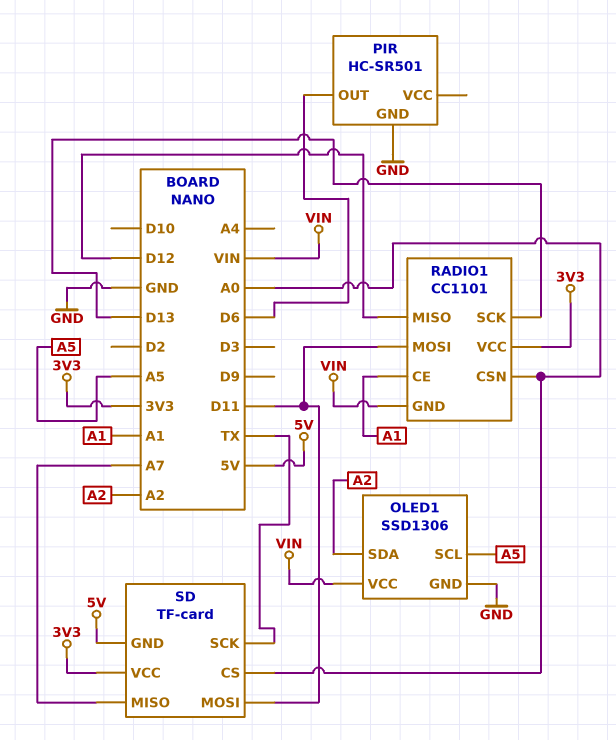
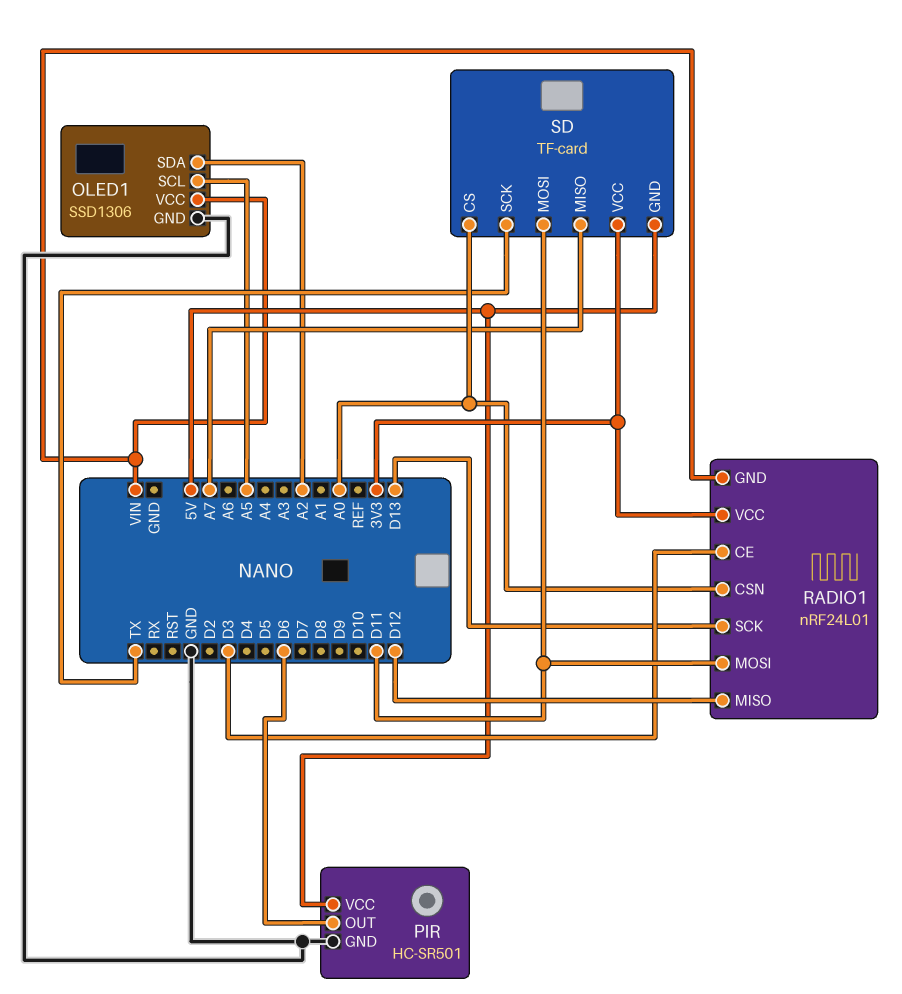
PIR pin VCC: none -> 5V
RADIO1: CC1101 -> nRF24L01
RADIO1 pin CE: A1 -> D3

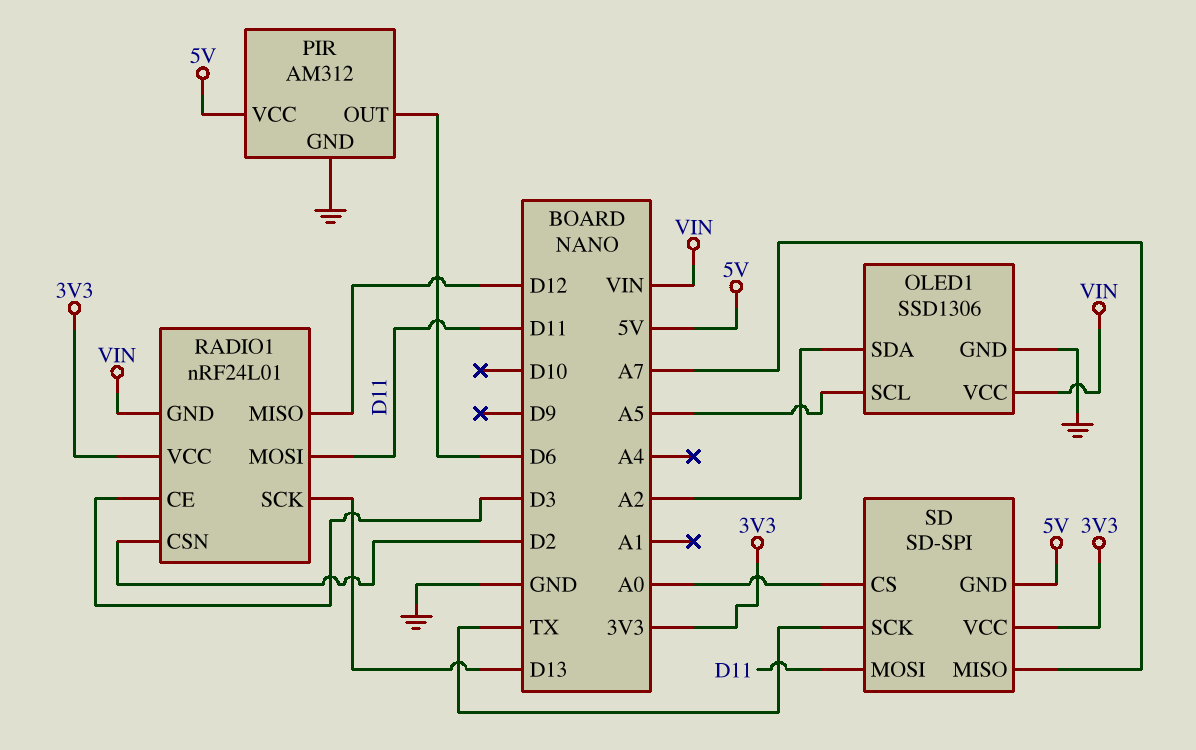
PIR: HC-SR501 -> AM312
RADIO1 pin CSN: A0 -> D2
SD: TF-card -> SD-SPI

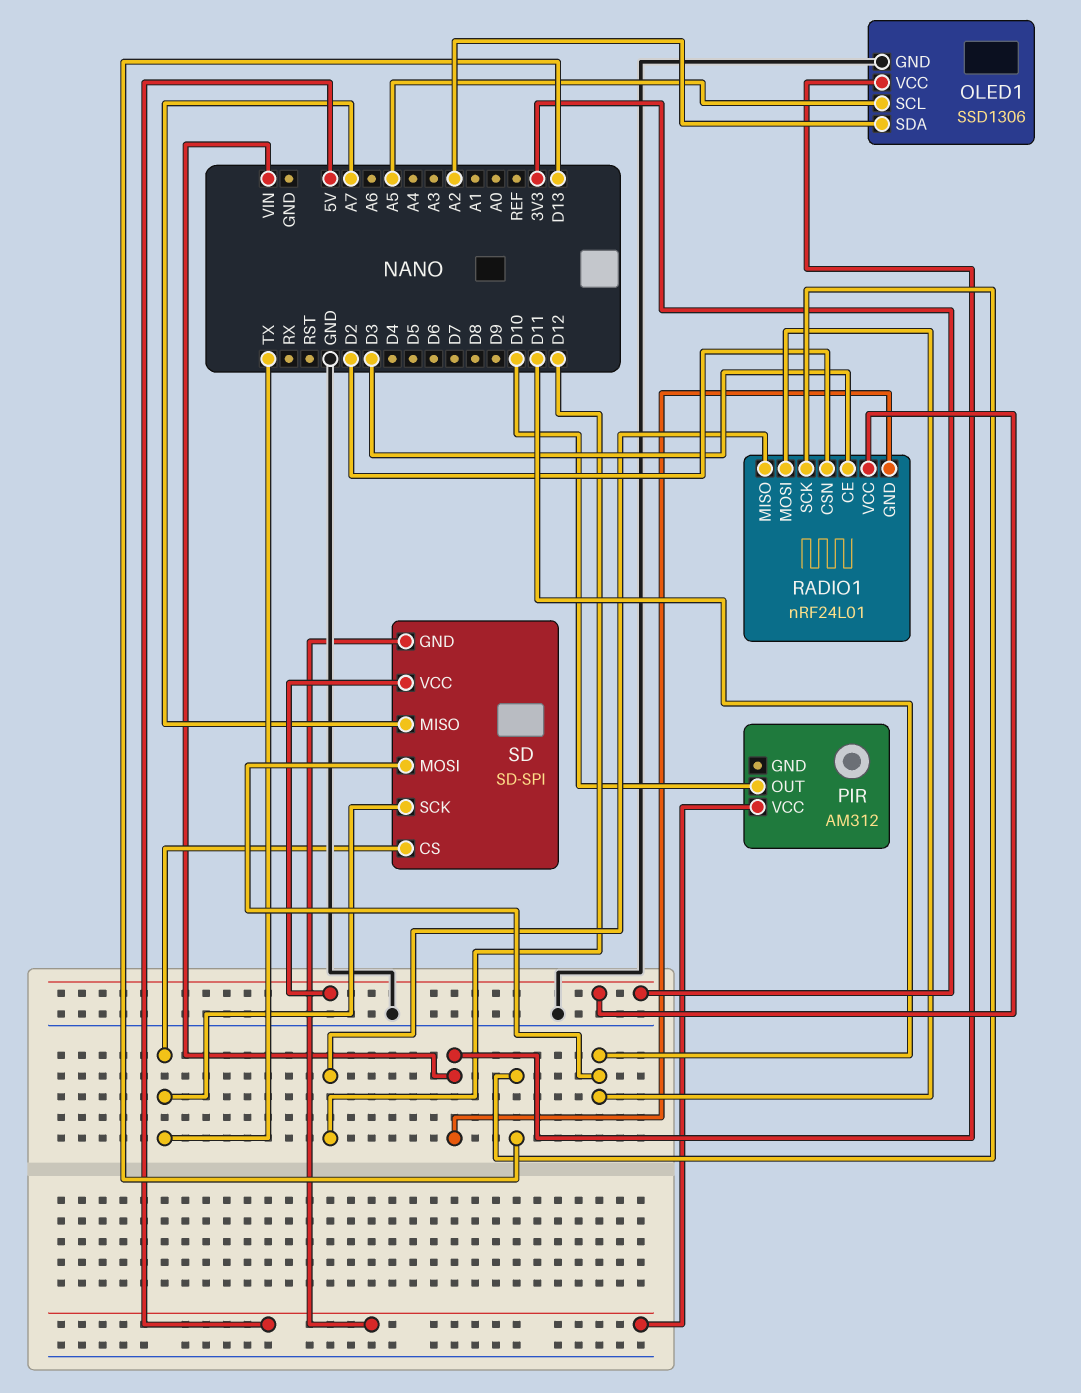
PIR pin GND: GND -> none
PIR pin OUT: D6 -> D10
SD pin CS: A0 -> TX

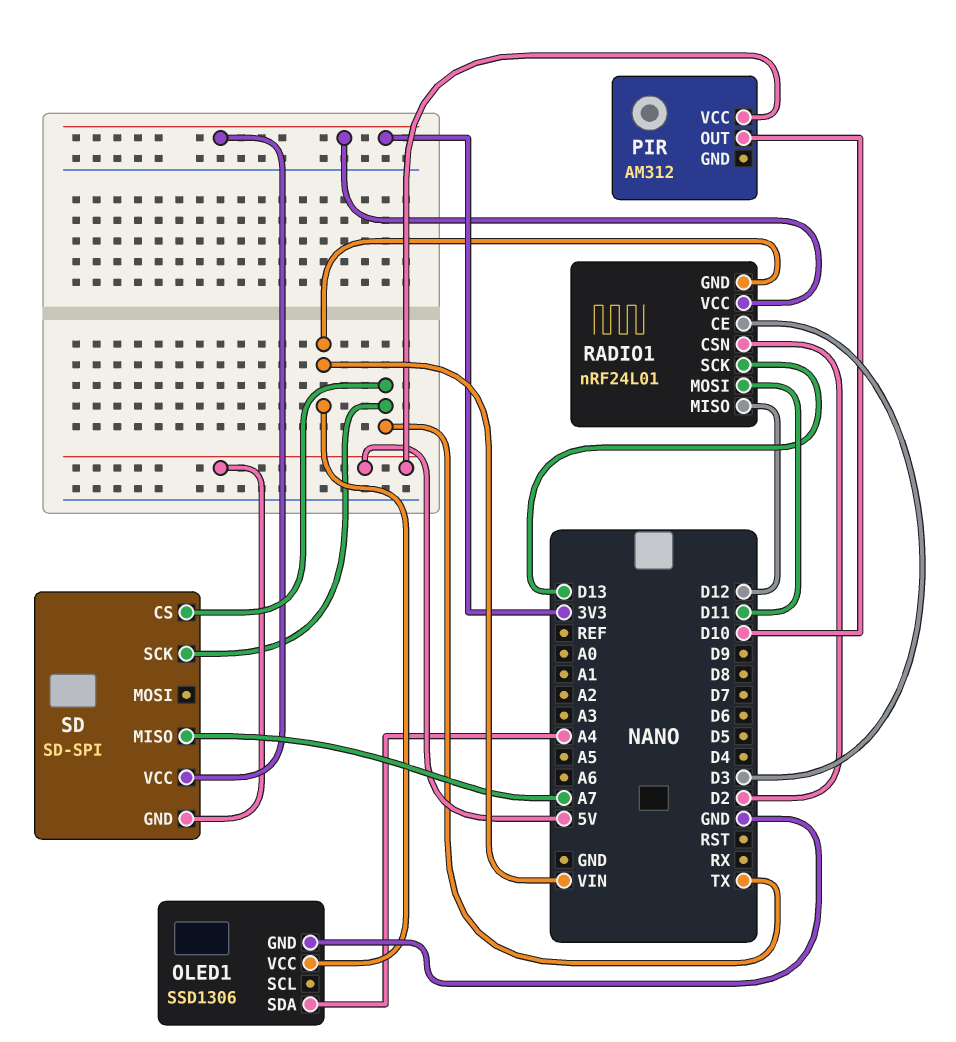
OLED1 pin SCL: A5 -> none
OLED1 pin SDA: A2 -> A4
SD pin MOSI: D11 -> none

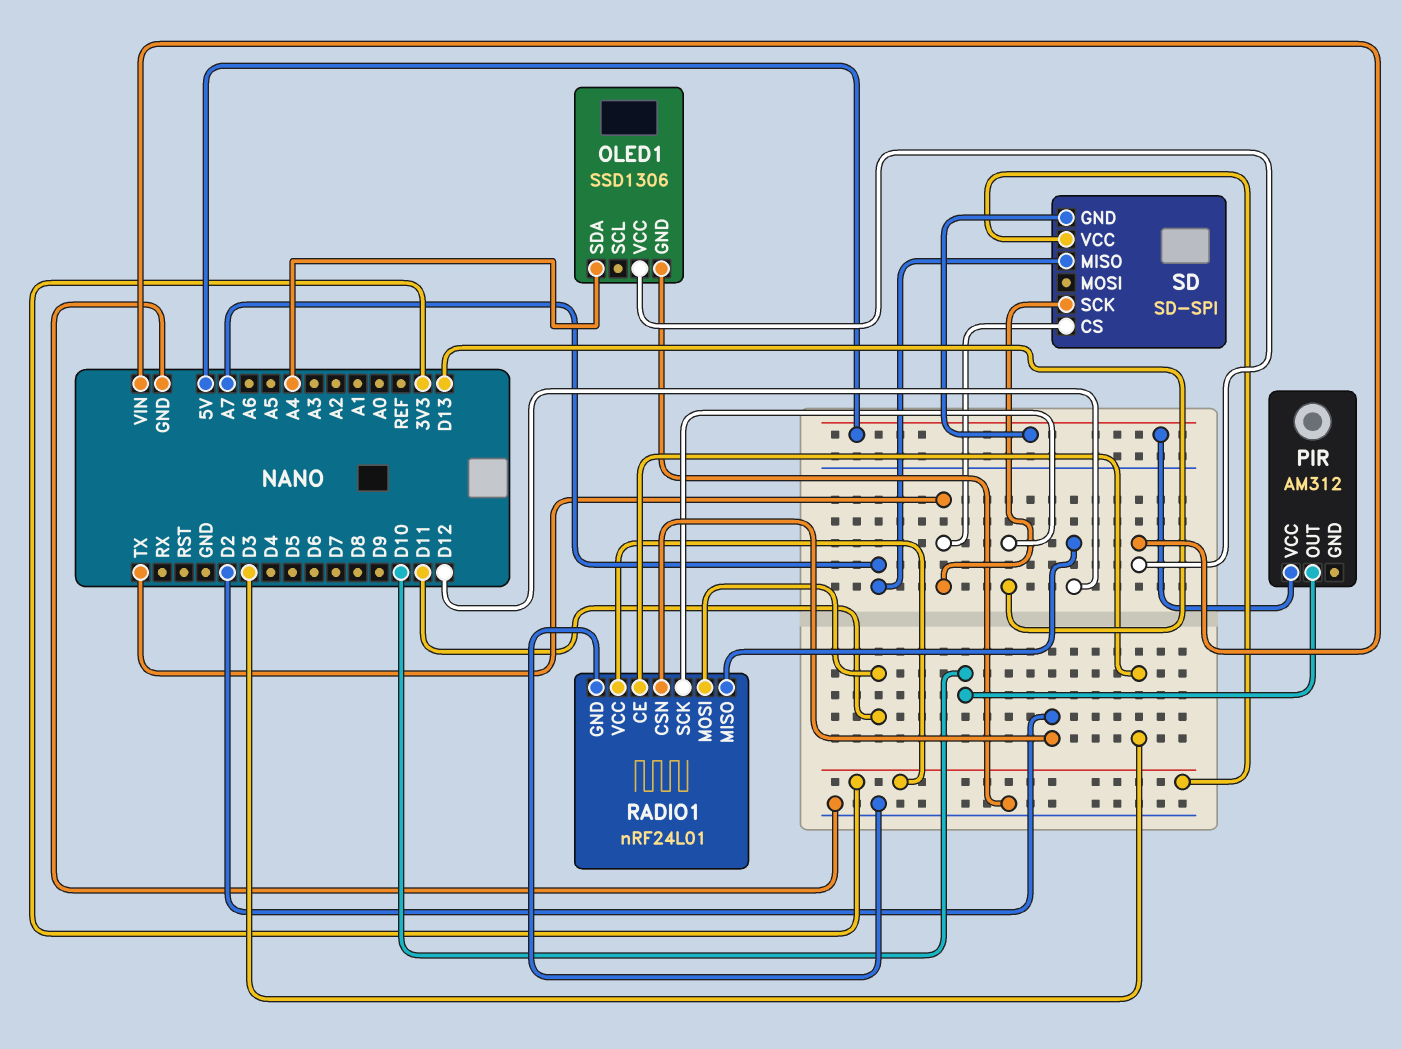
RADIO1 pin GND: VIN -> GND

